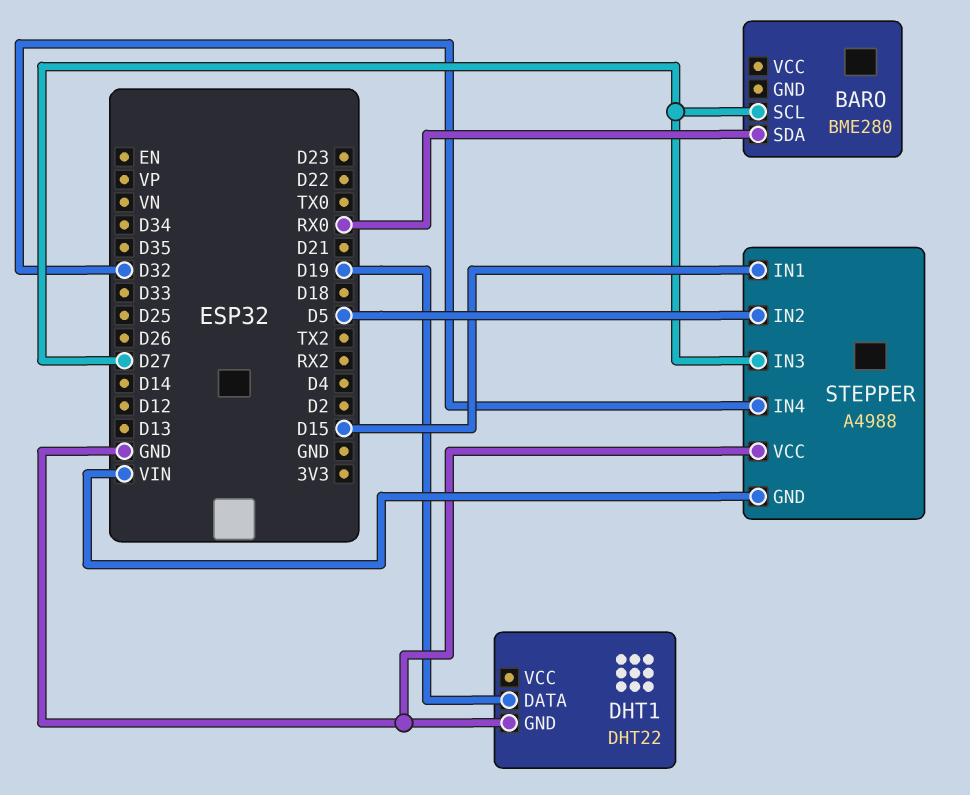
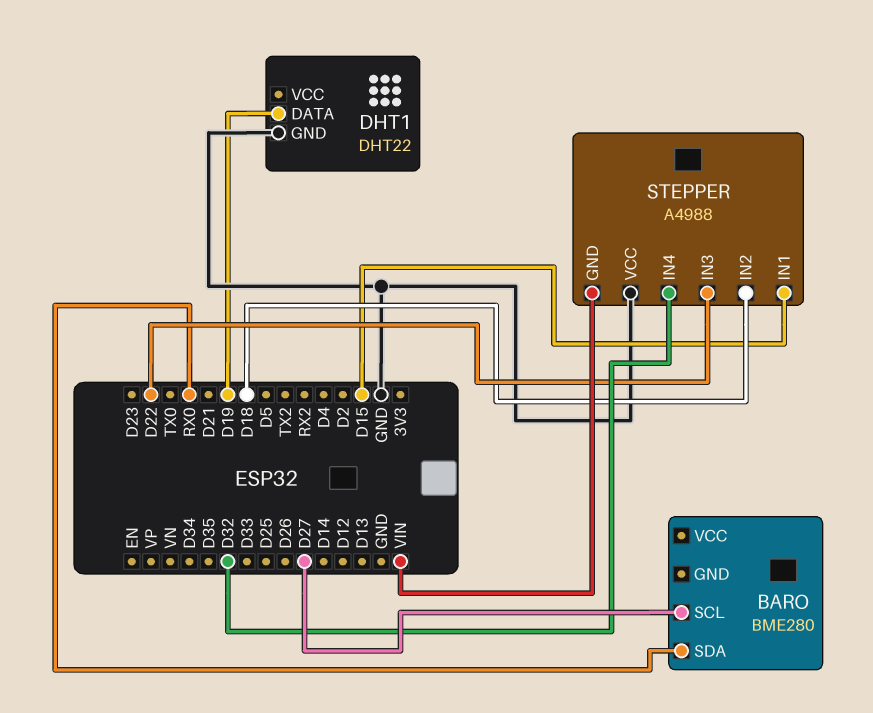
STEPPER pin IN2: D5 -> D18
STEPPER pin IN3: D27 -> D22

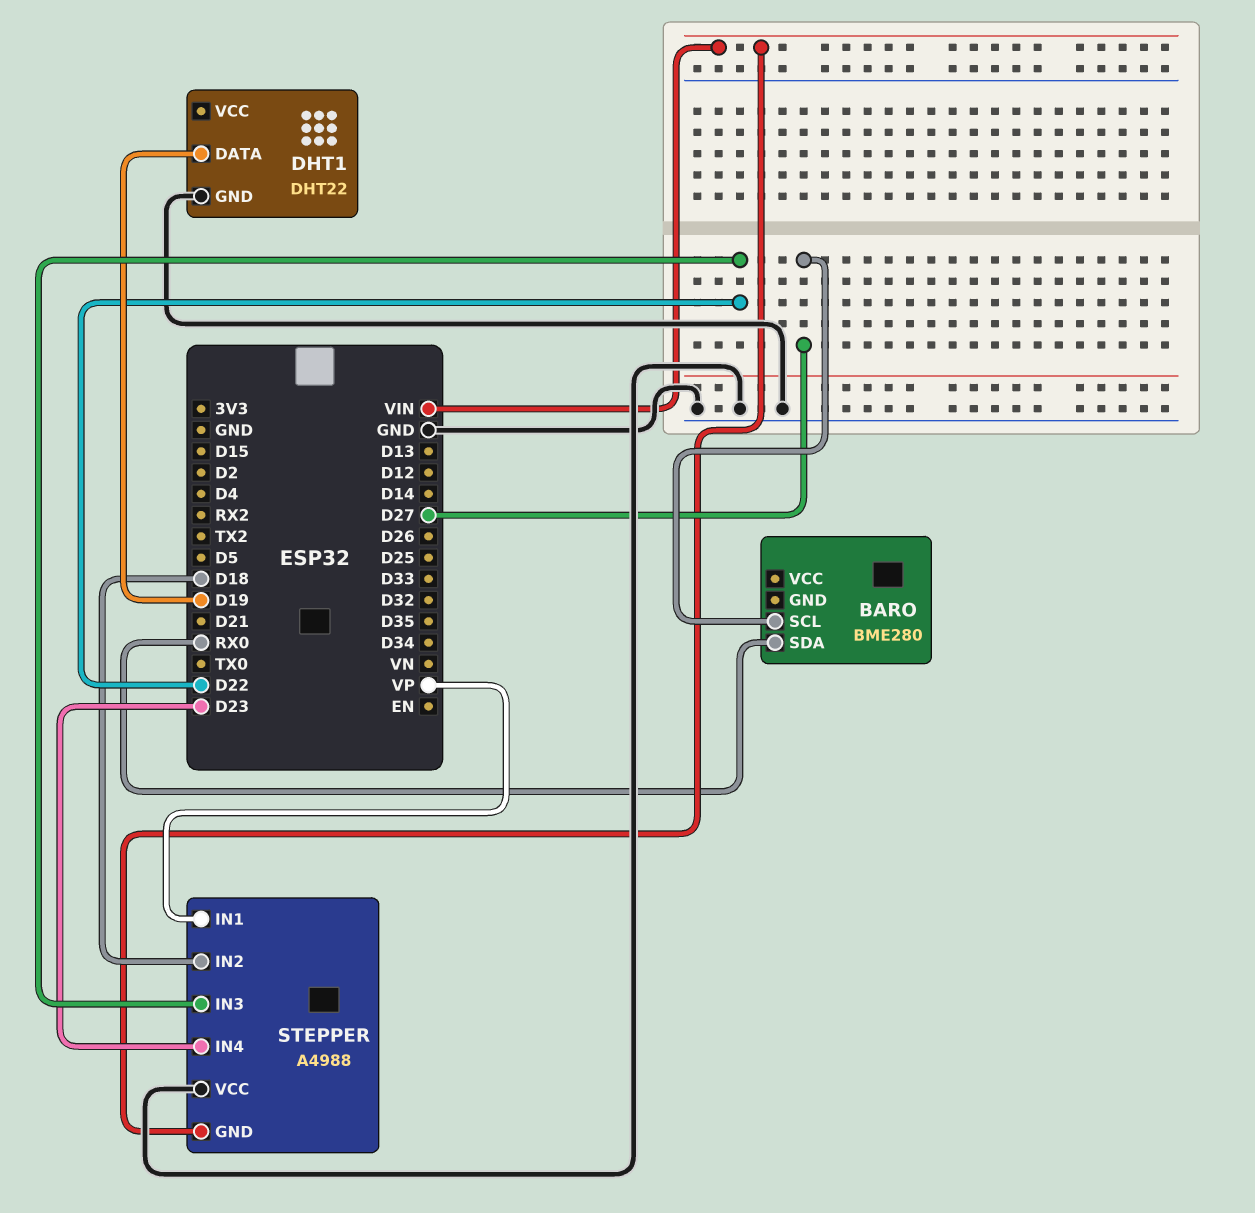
STEPPER pin IN1: D15 -> VP
STEPPER pin IN4: D32 -> D23

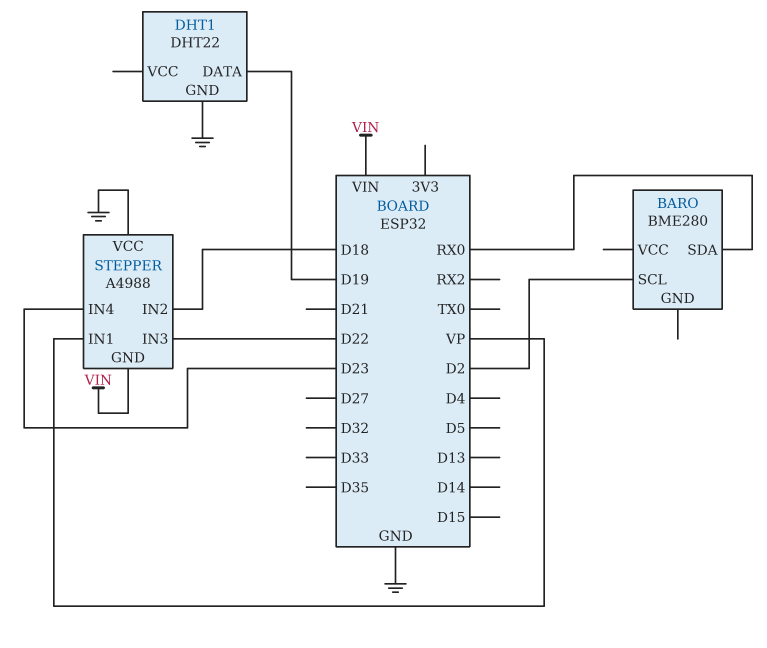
BARO pin SCL: D27 -> D2

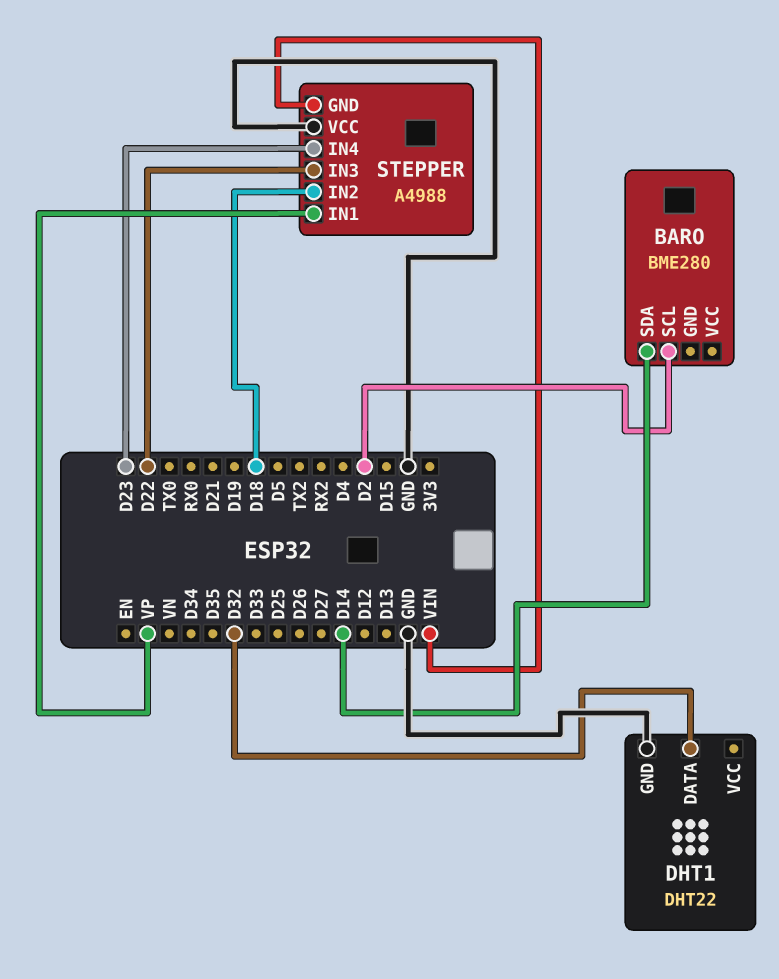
BARO pin SDA: RX0 -> D14
DHT1 pin DATA: D19 -> D32

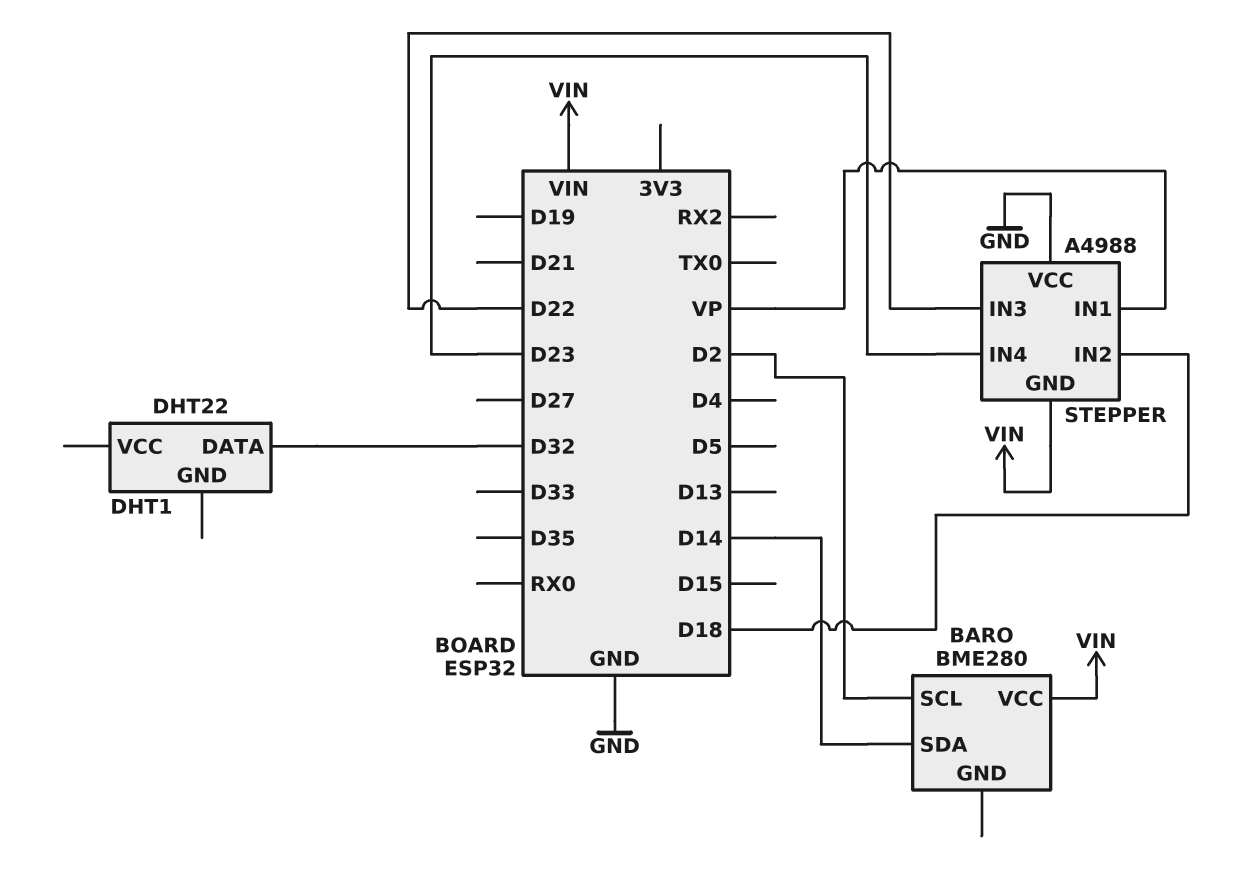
BARO pin VCC: none -> VIN
DHT1 pin GND: GND -> none

